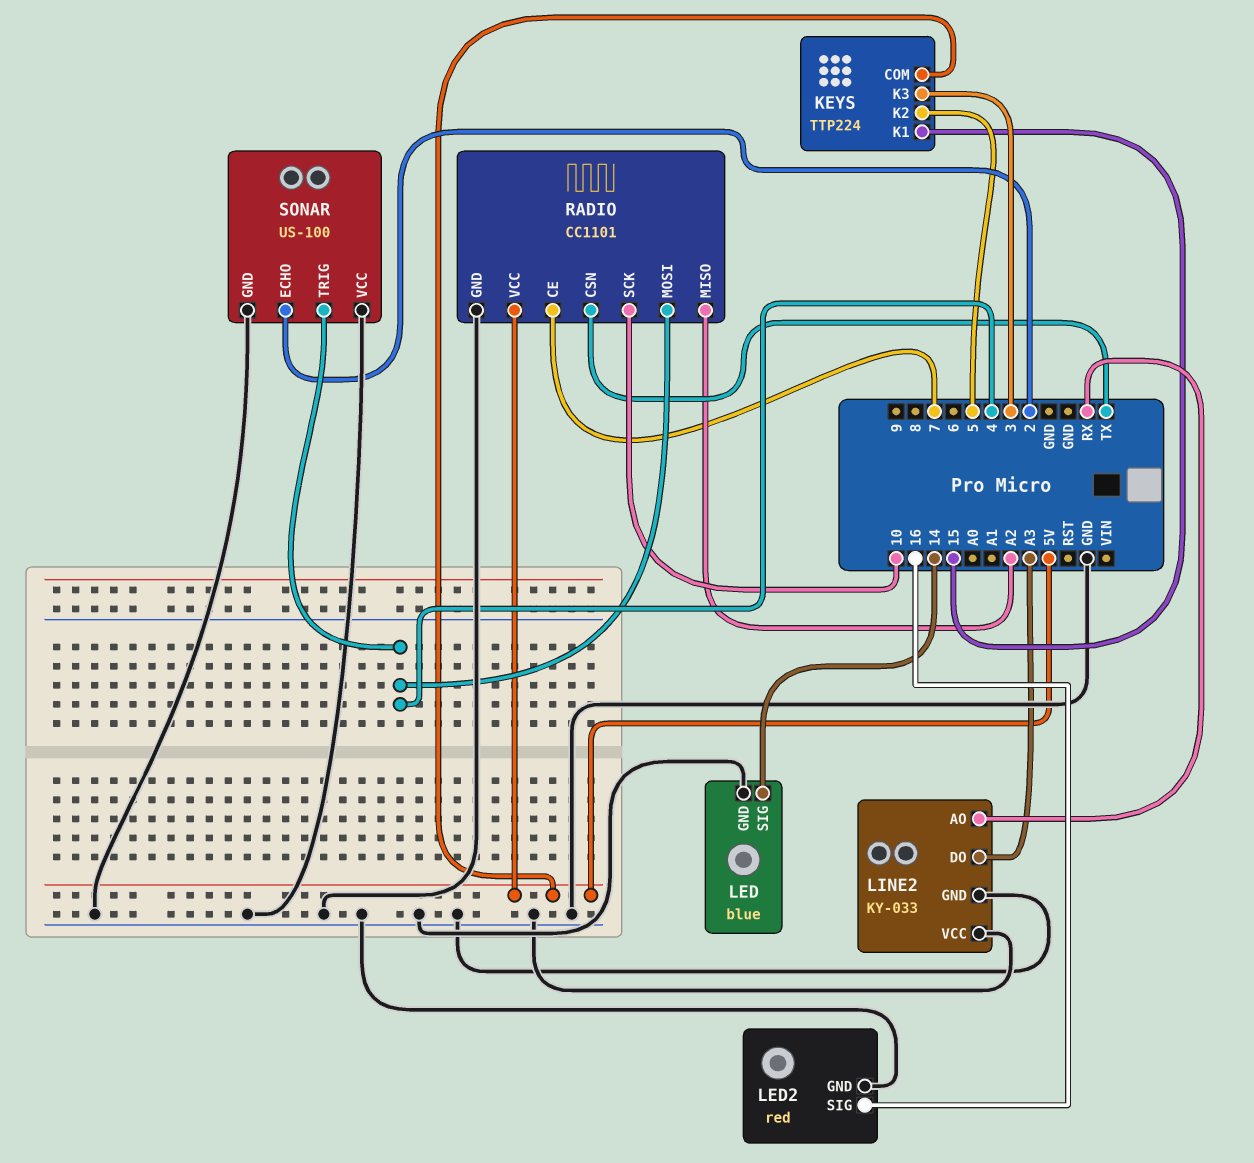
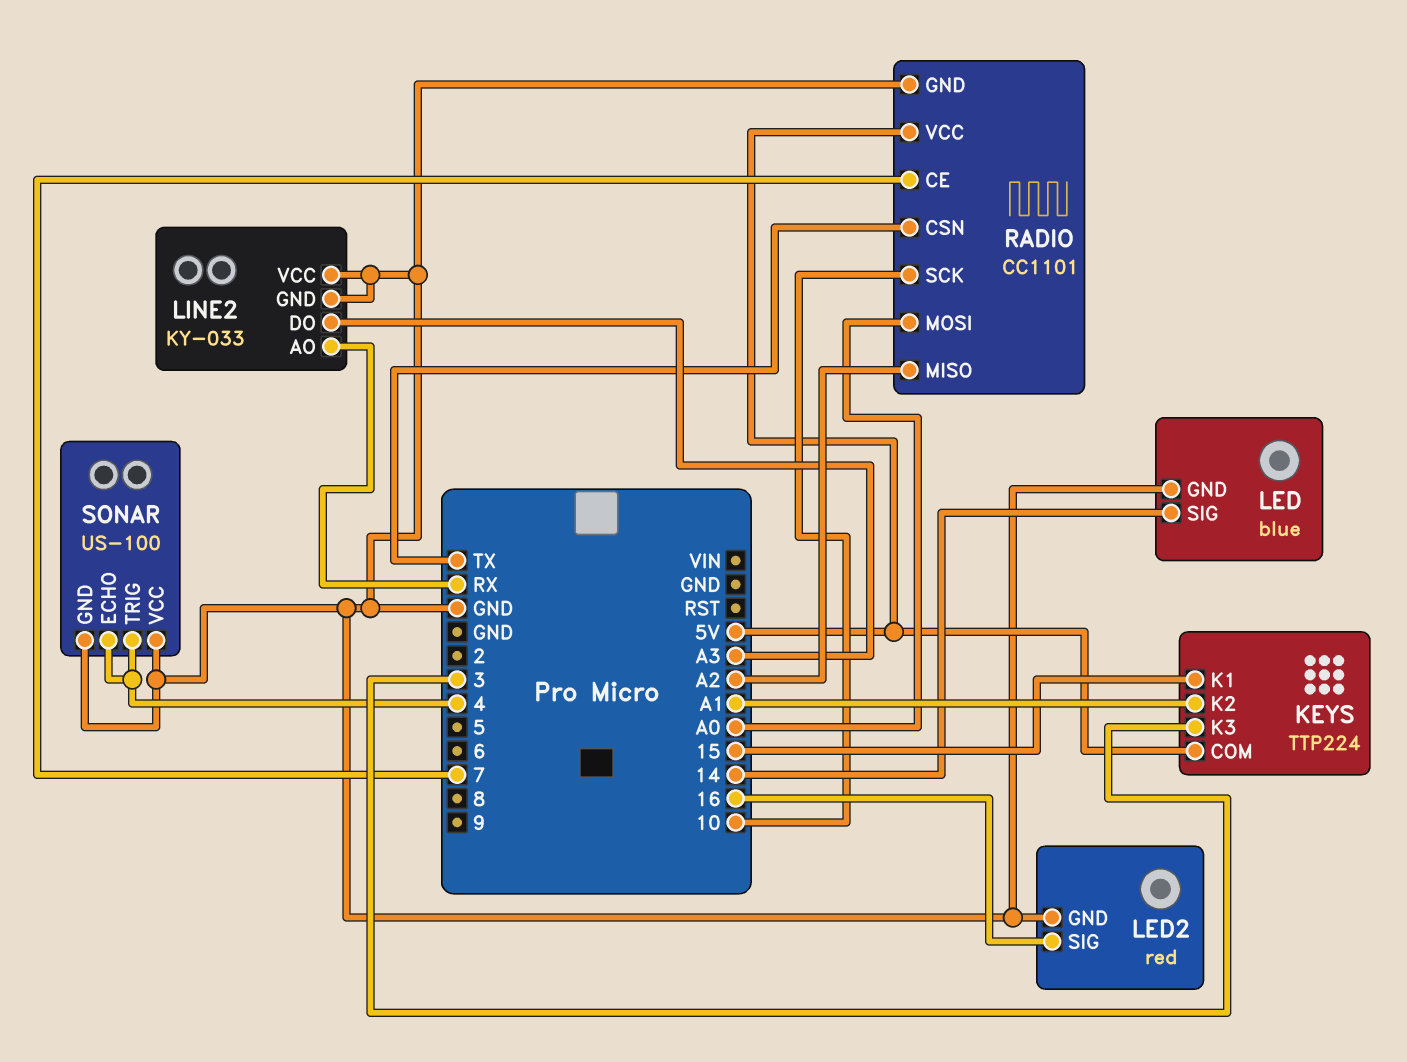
KEYS pin K2: 5 -> A1
RADIO pin MOSI: 4 -> A0
SONAR pin ECHO: 2 -> 4

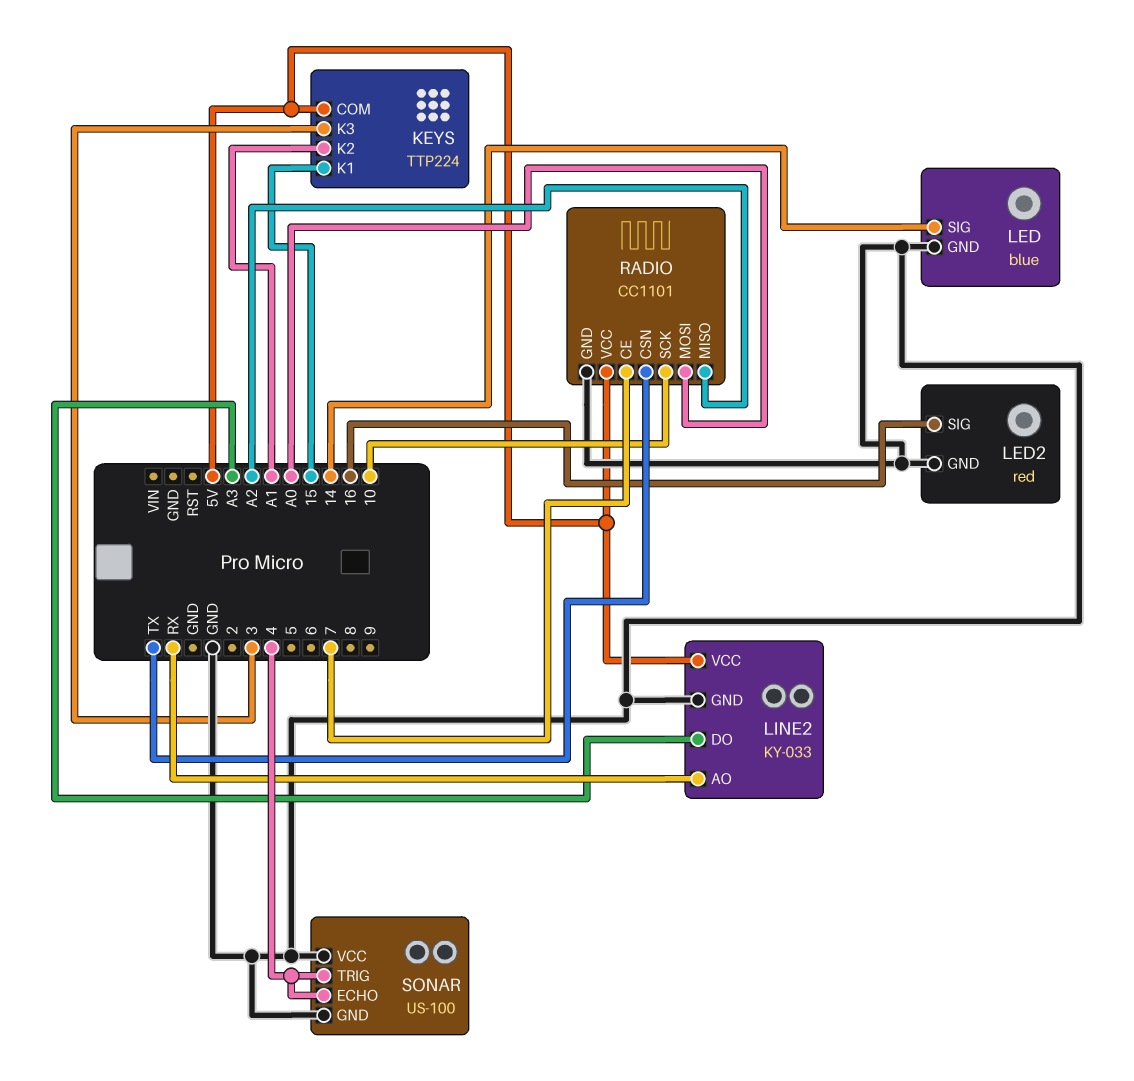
LINE2 pin VCC: GND -> 5V

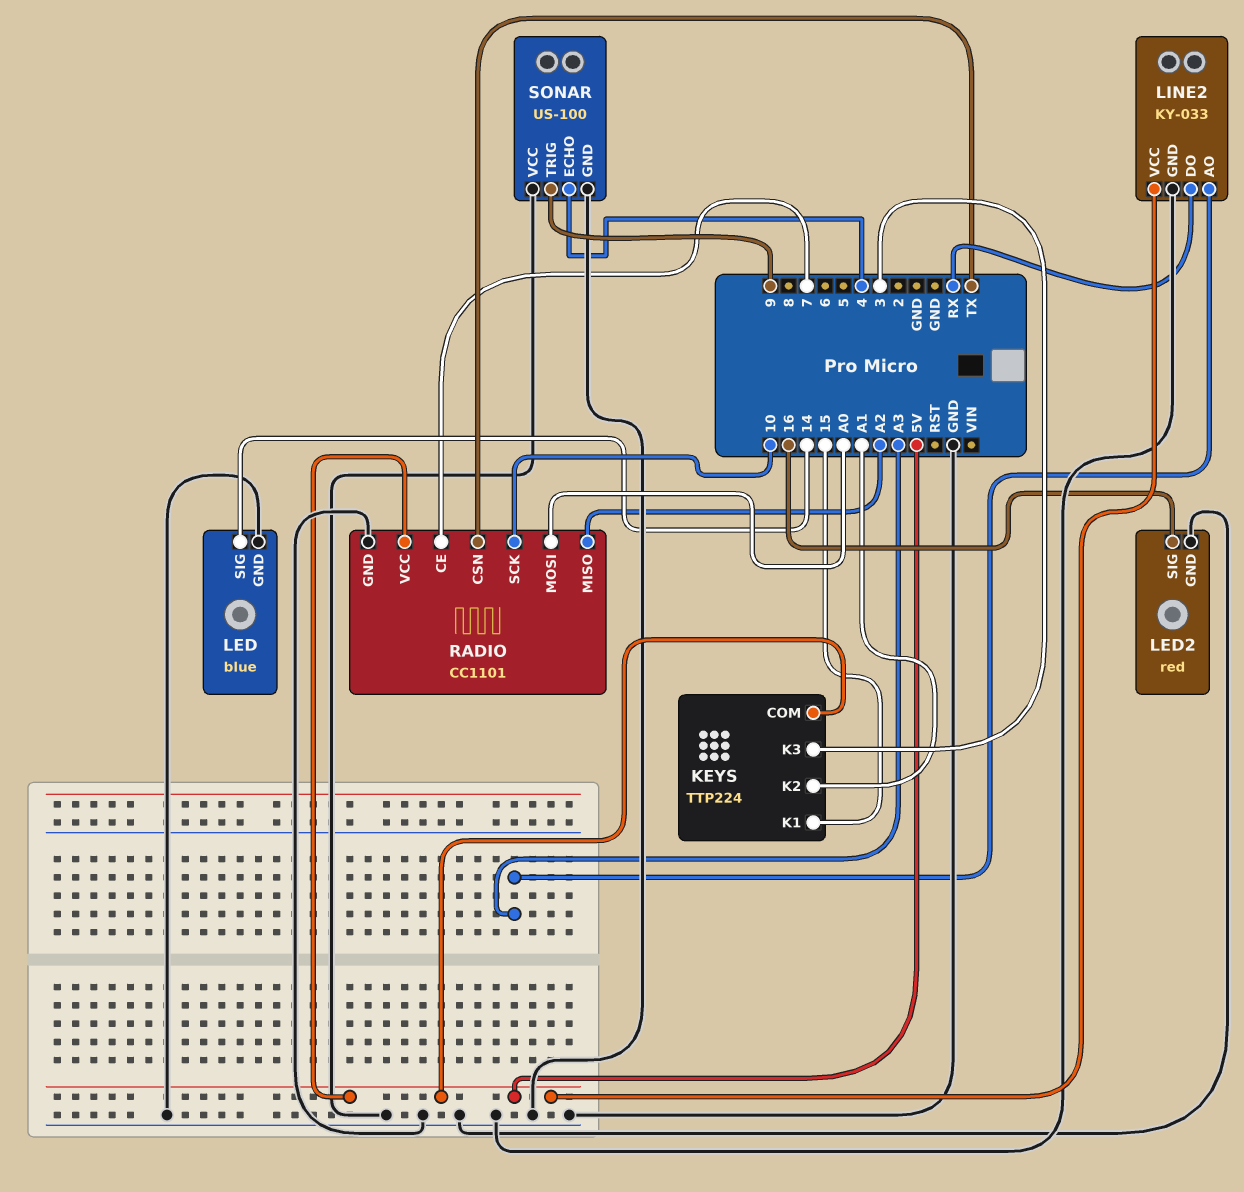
LINE2 pin AO: RX -> A3
LINE2 pin DO: A3 -> RX
SONAR pin TRIG: 4 -> 9

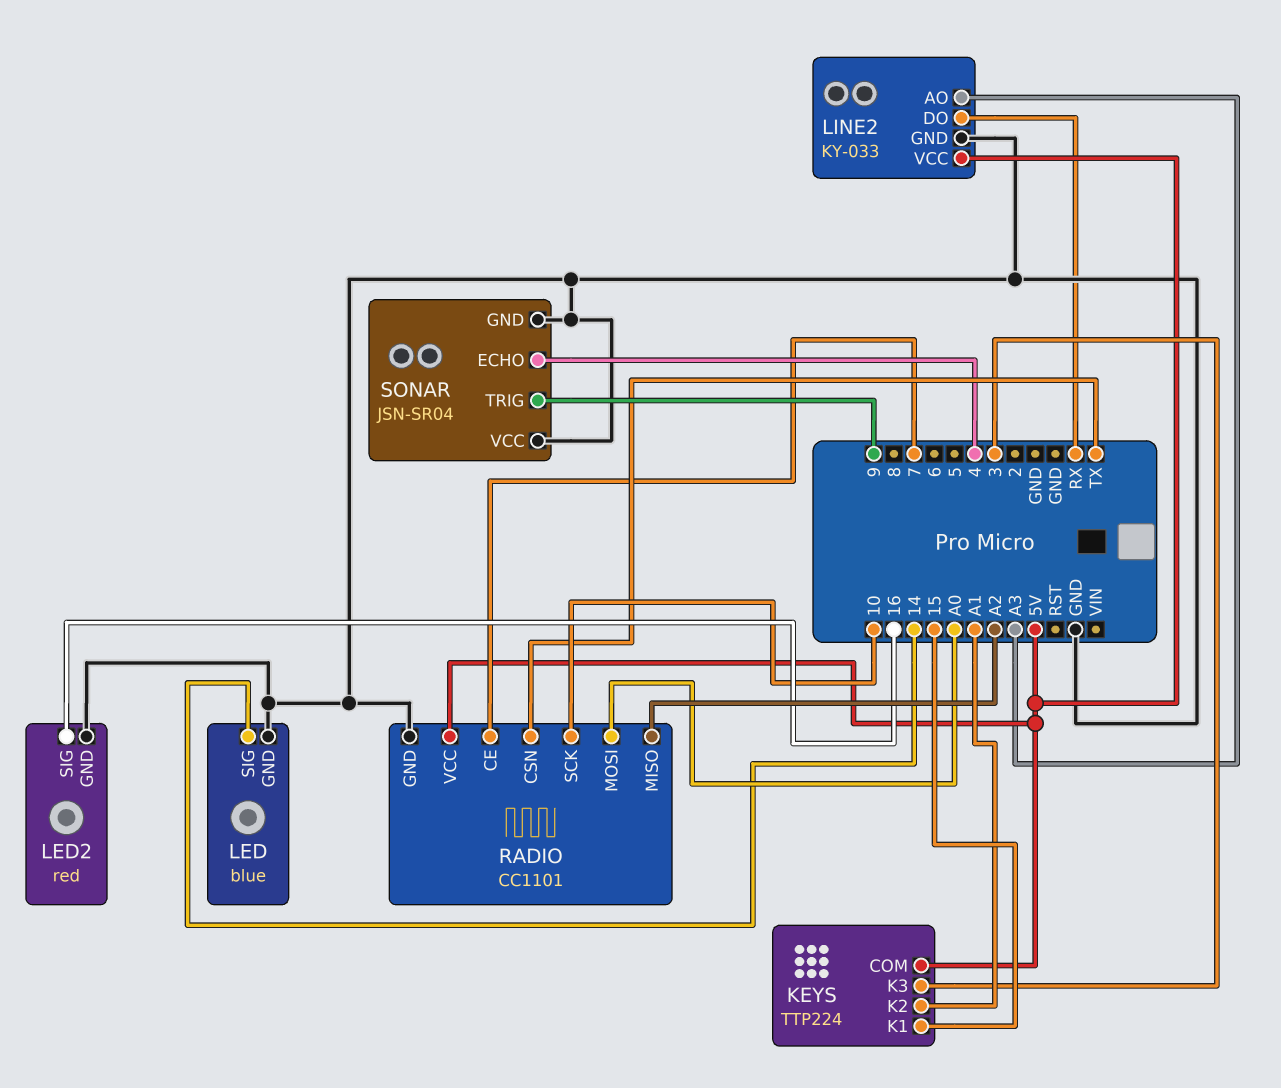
SONAR: US-100 -> JSN-SR04

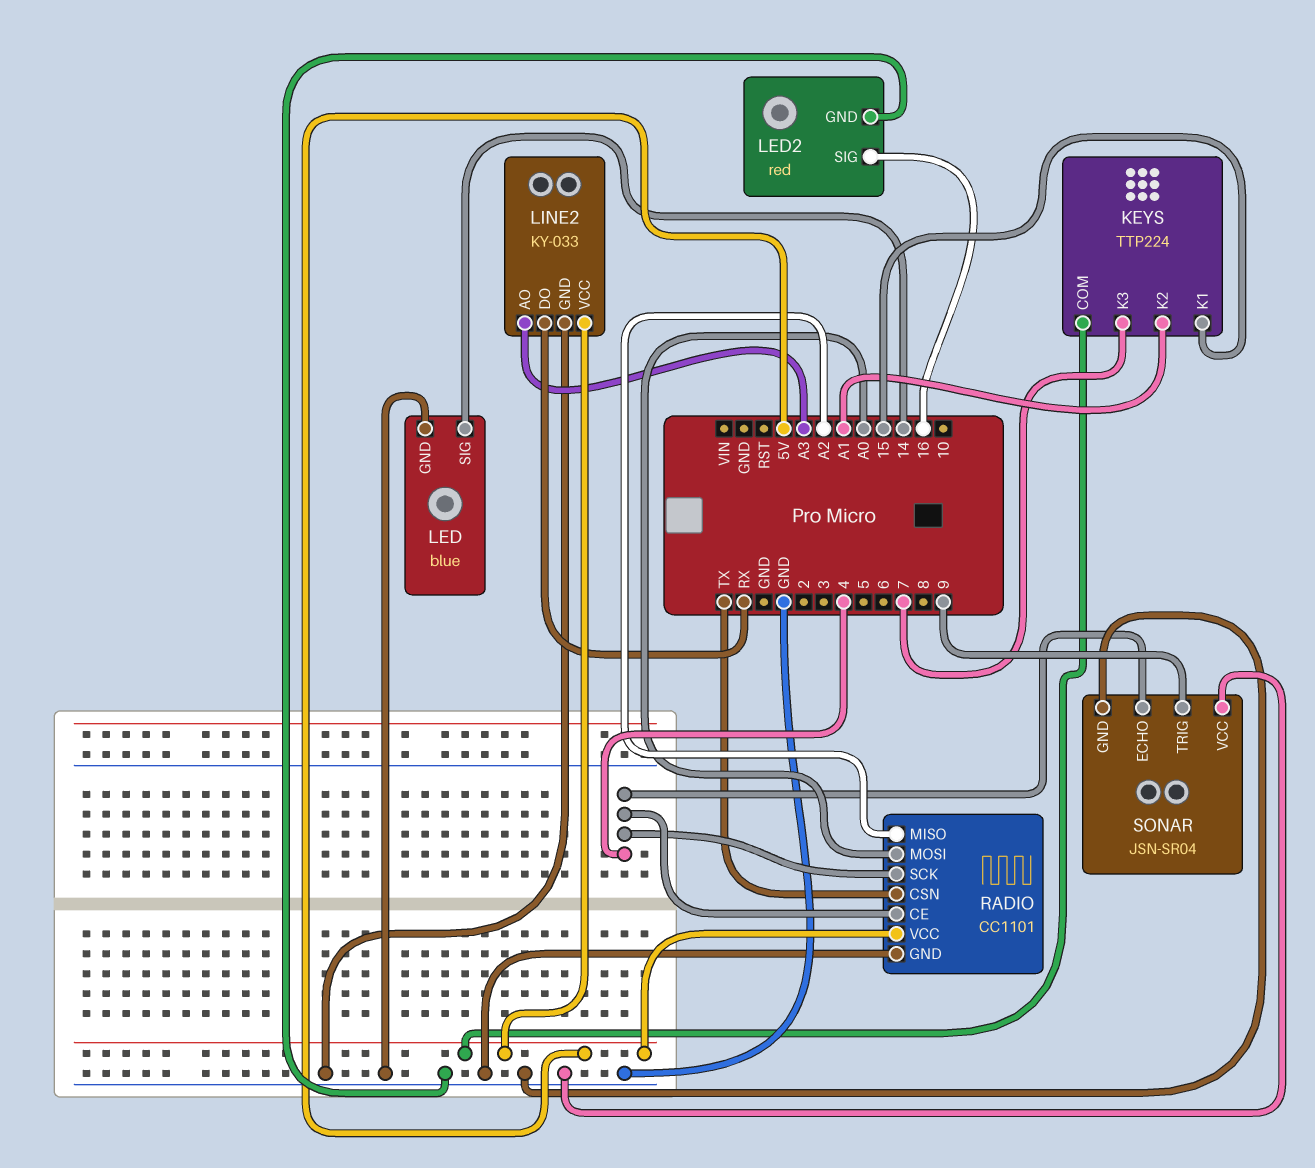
KEYS pin K3: 3 -> 7
RADIO pin CE: 7 -> 4
RADIO pin SCK: 10 -> 4

